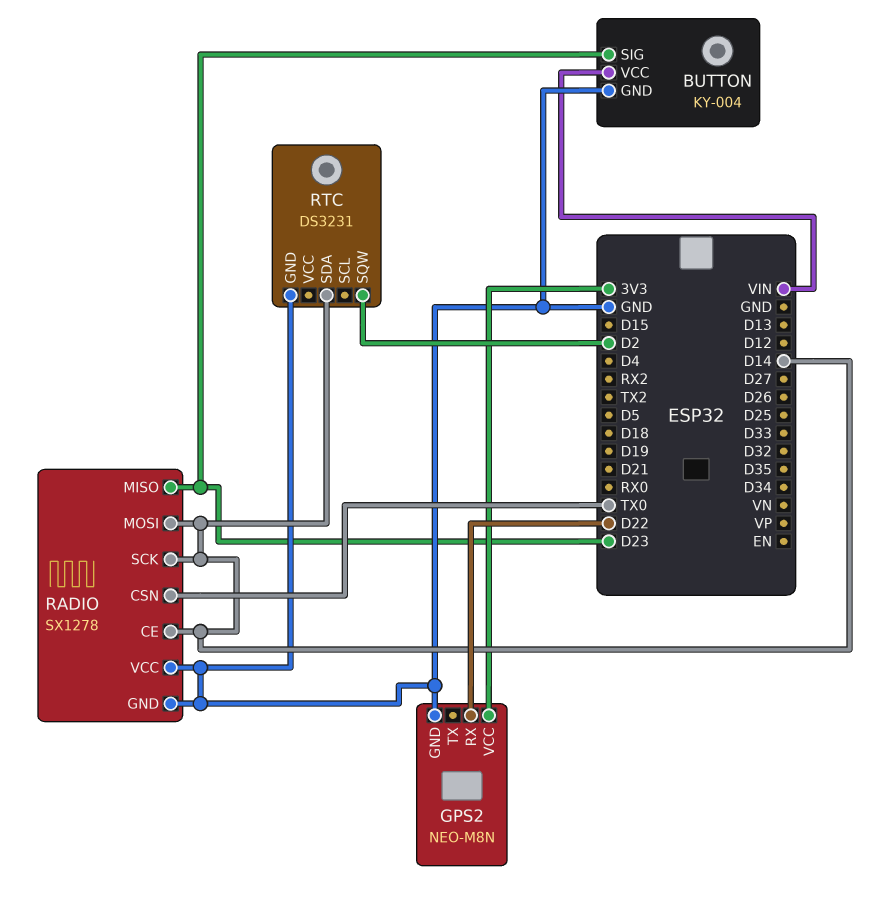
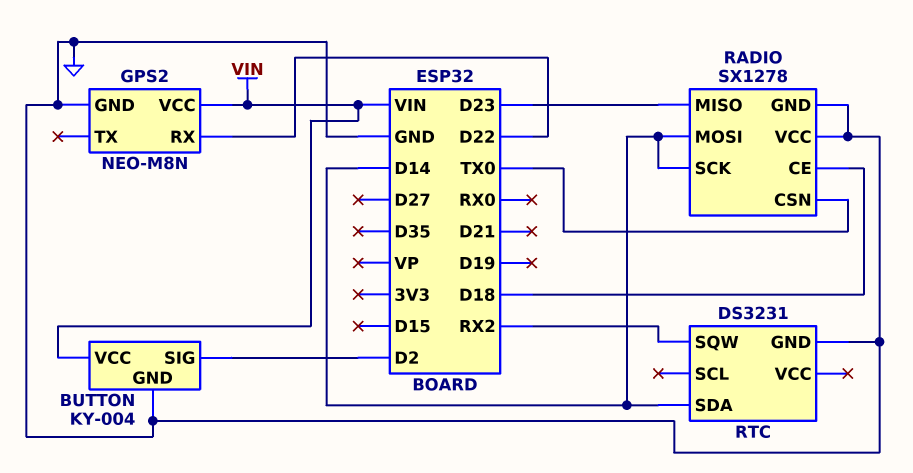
BUTTON pin SIG: D23 -> D2
GPS2 pin VCC: 3V3 -> VIN
RADIO pin CE: D14 -> D18
RTC pin SQW: D2 -> RX2

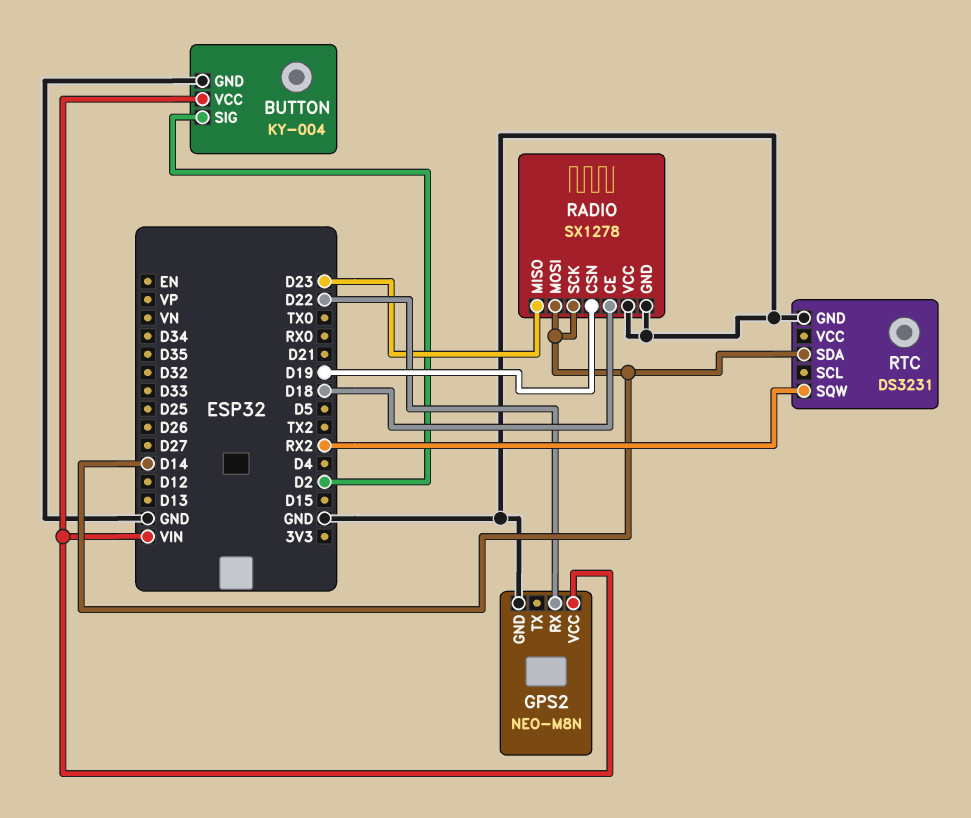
RADIO pin CSN: TX0 -> D19

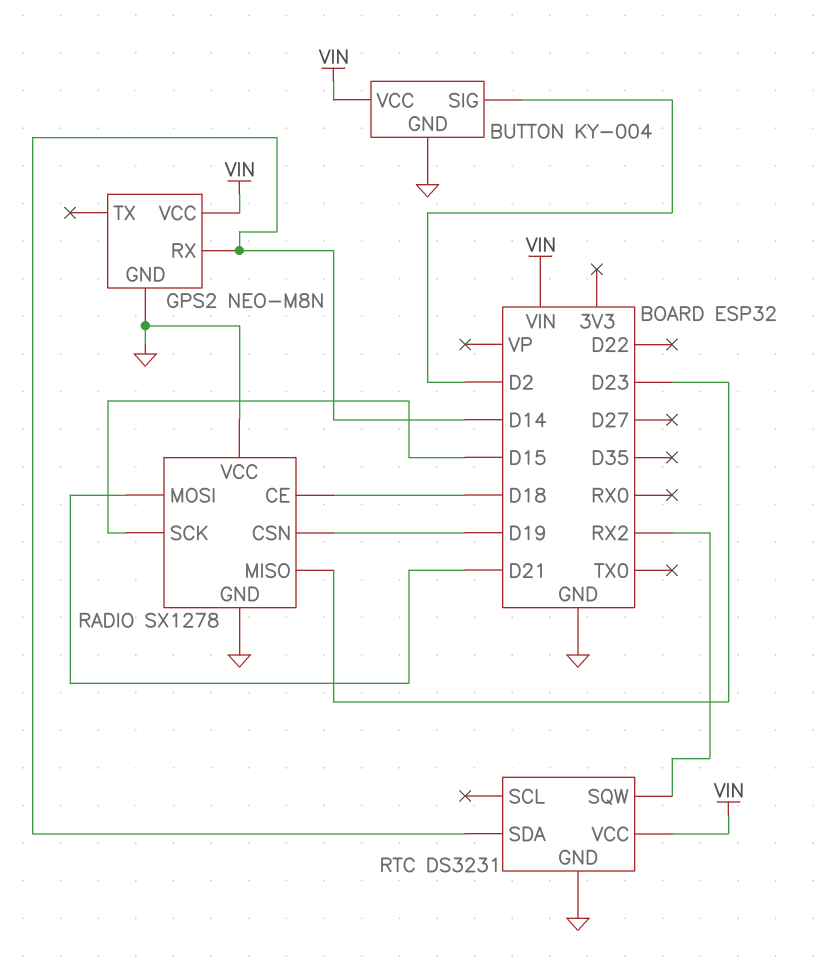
GPS2 pin RX: D22 -> D14
RADIO pin MOSI: D14 -> D21
RADIO pin SCK: D14 -> D15
RTC pin VCC: none -> VIN

